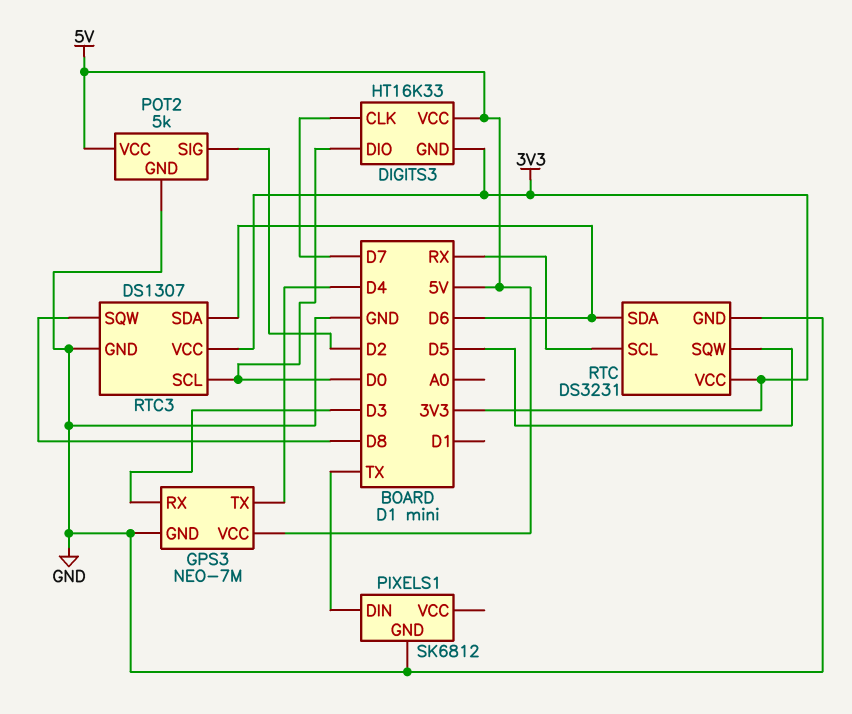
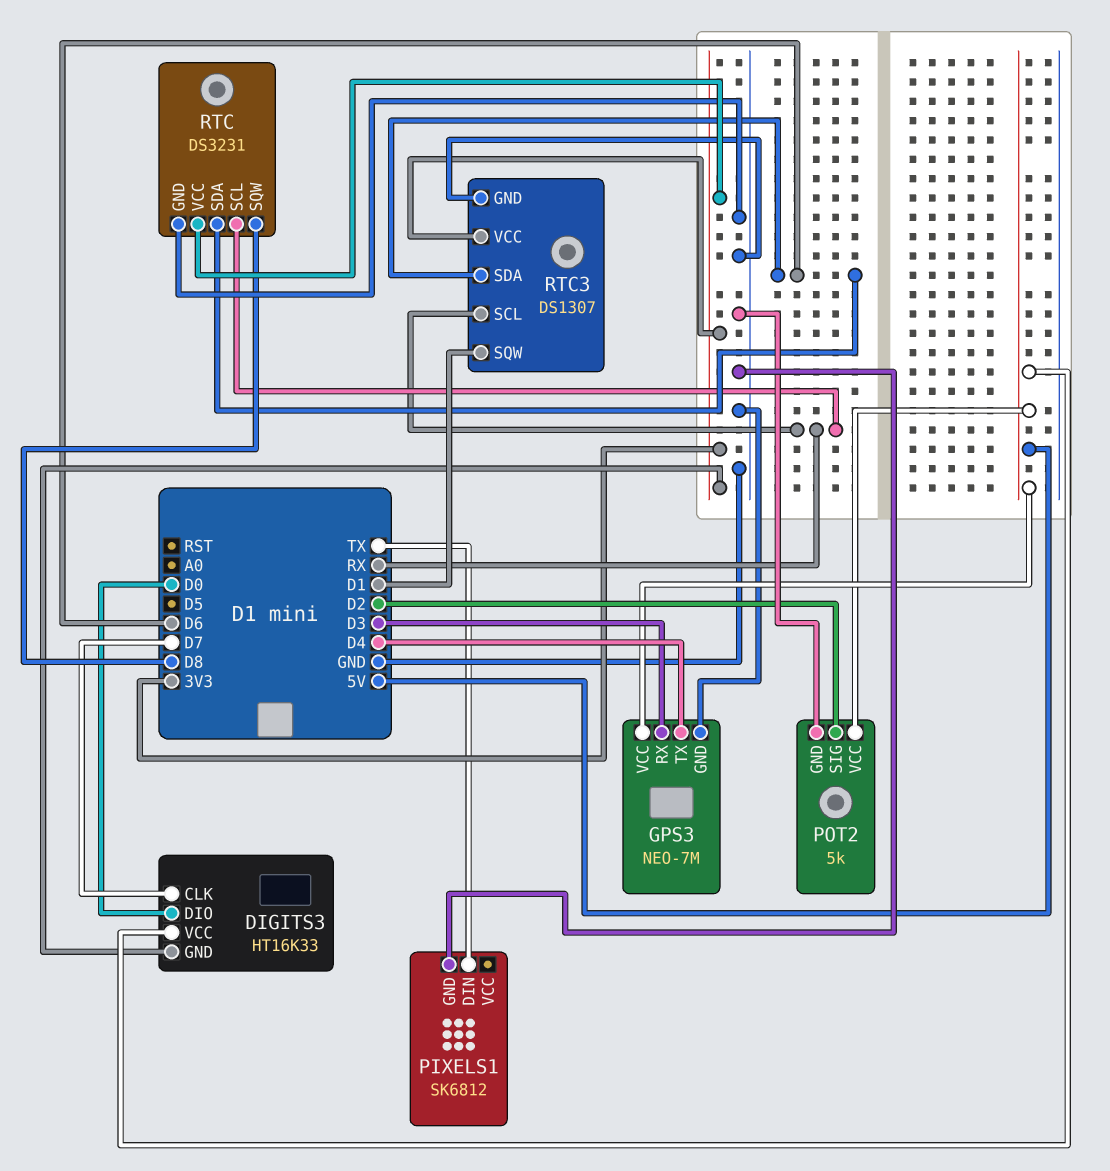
RTC pin SQW: D5 -> D8
RTC3 pin SCL: D0 -> RX
RTC3 pin SQW: D8 -> D1

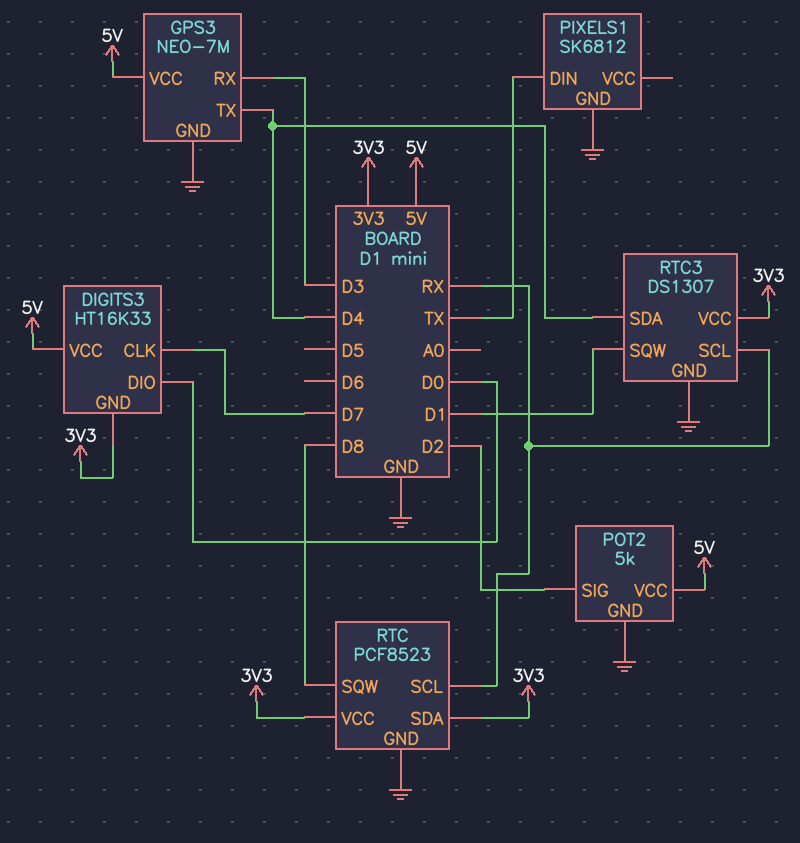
RTC: DS3231 -> PCF8523
RTC pin SDA: D6 -> 3V3
RTC3 pin SDA: D6 -> D4

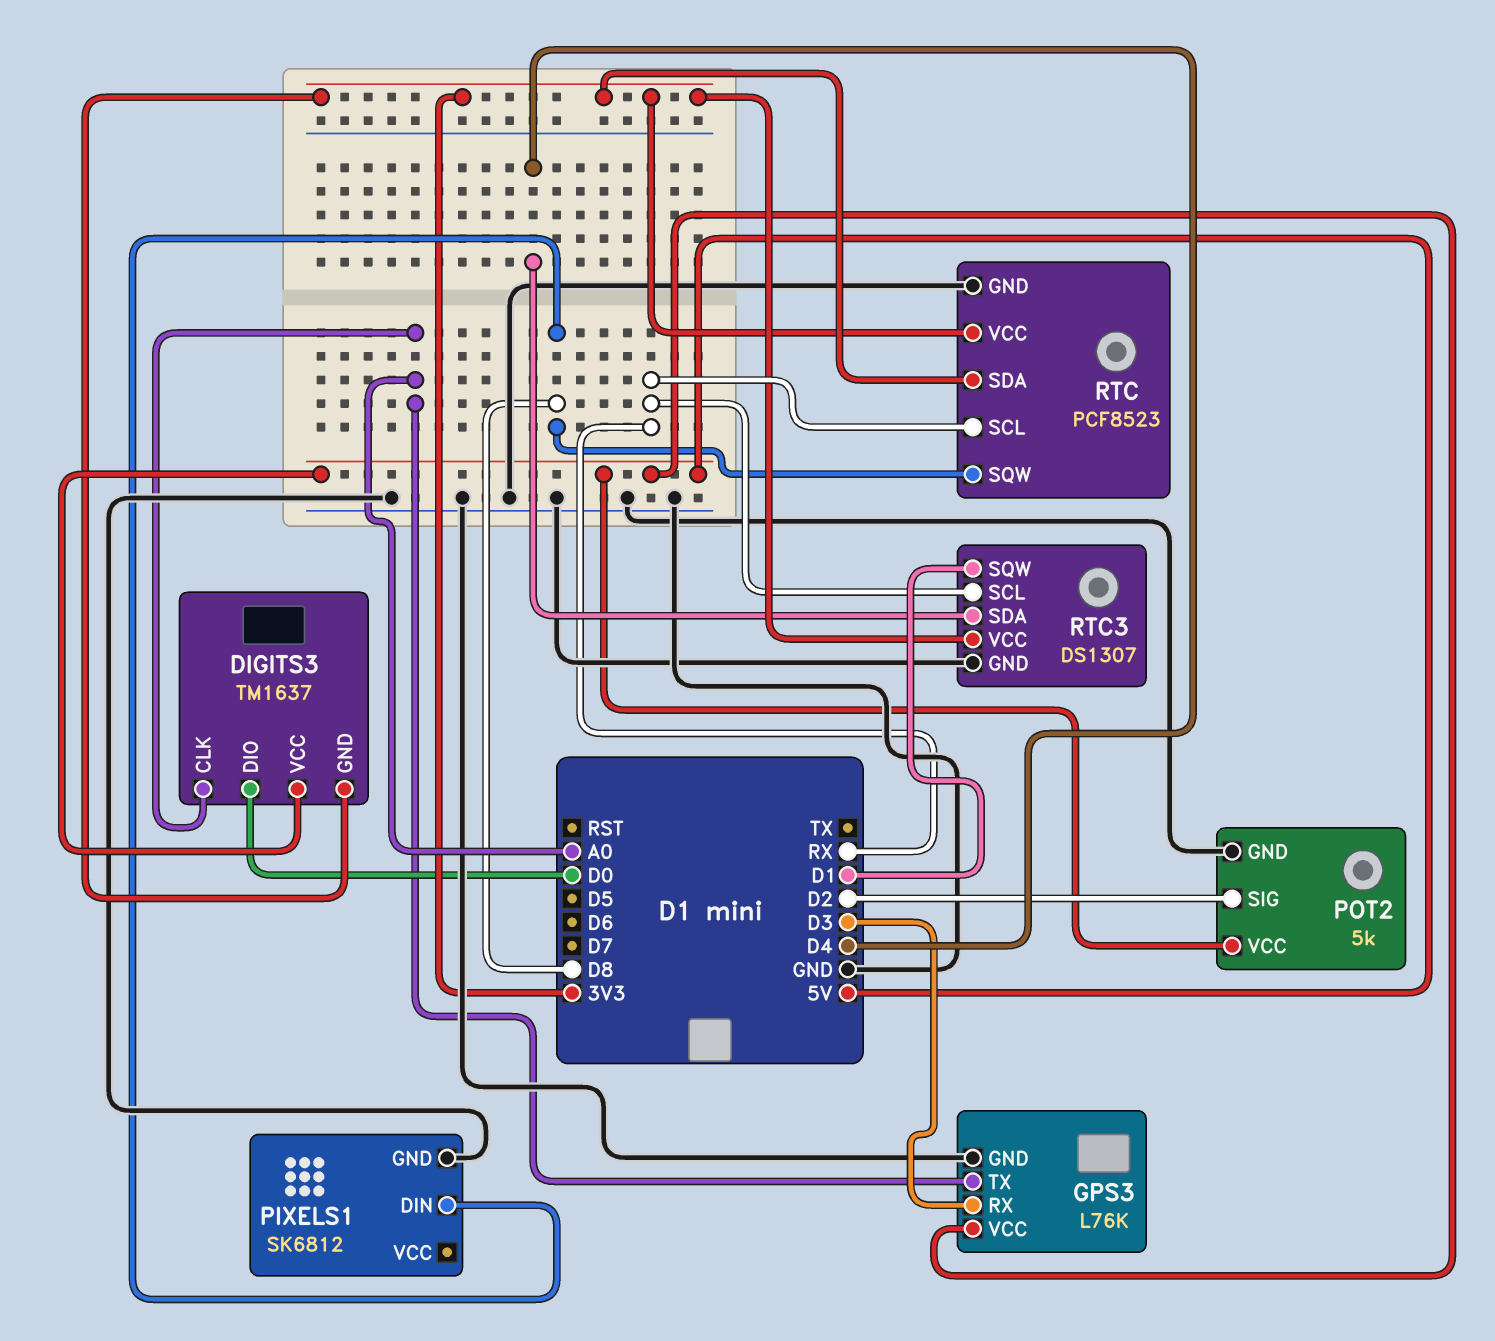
DIGITS3: HT16K33 -> TM1637
DIGITS3 pin CLK: D7 -> A0
GPS3: NEO-7M -> L76K
GPS3 pin TX: D4 -> A0
PIXELS1 pin DIN: TX -> D8

